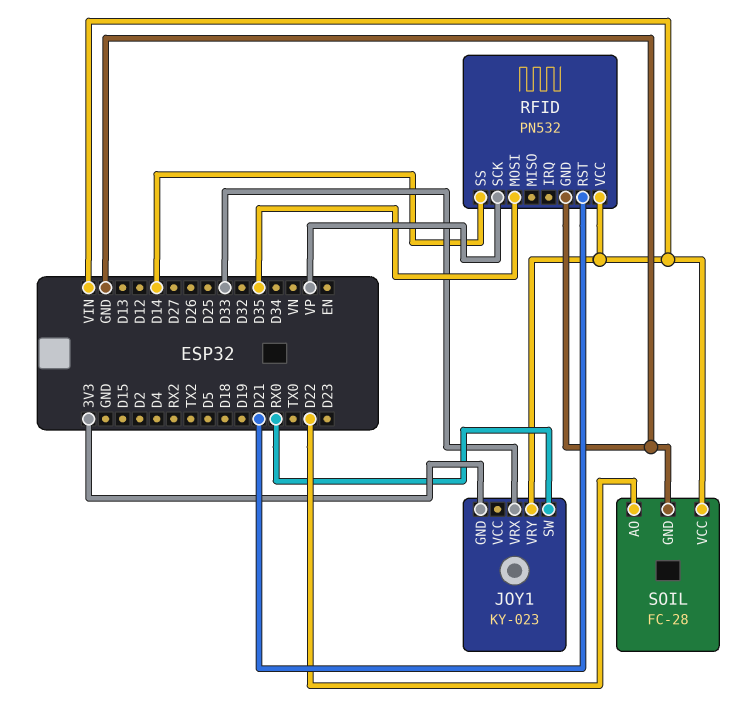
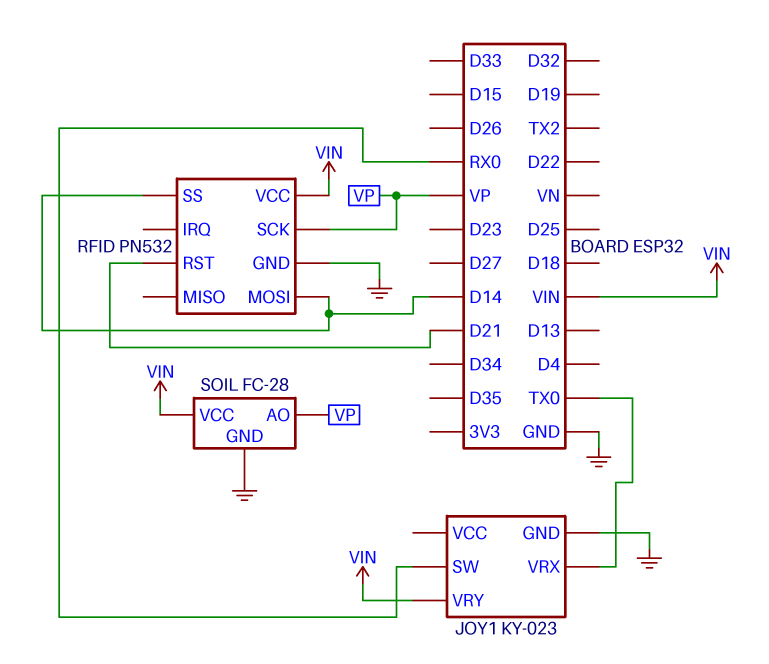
JOY1 pin GND: 3V3 -> GND
JOY1 pin VRX: D33 -> TX0
RFID pin MOSI: D35 -> D14
SOIL pin AO: D22 -> VP

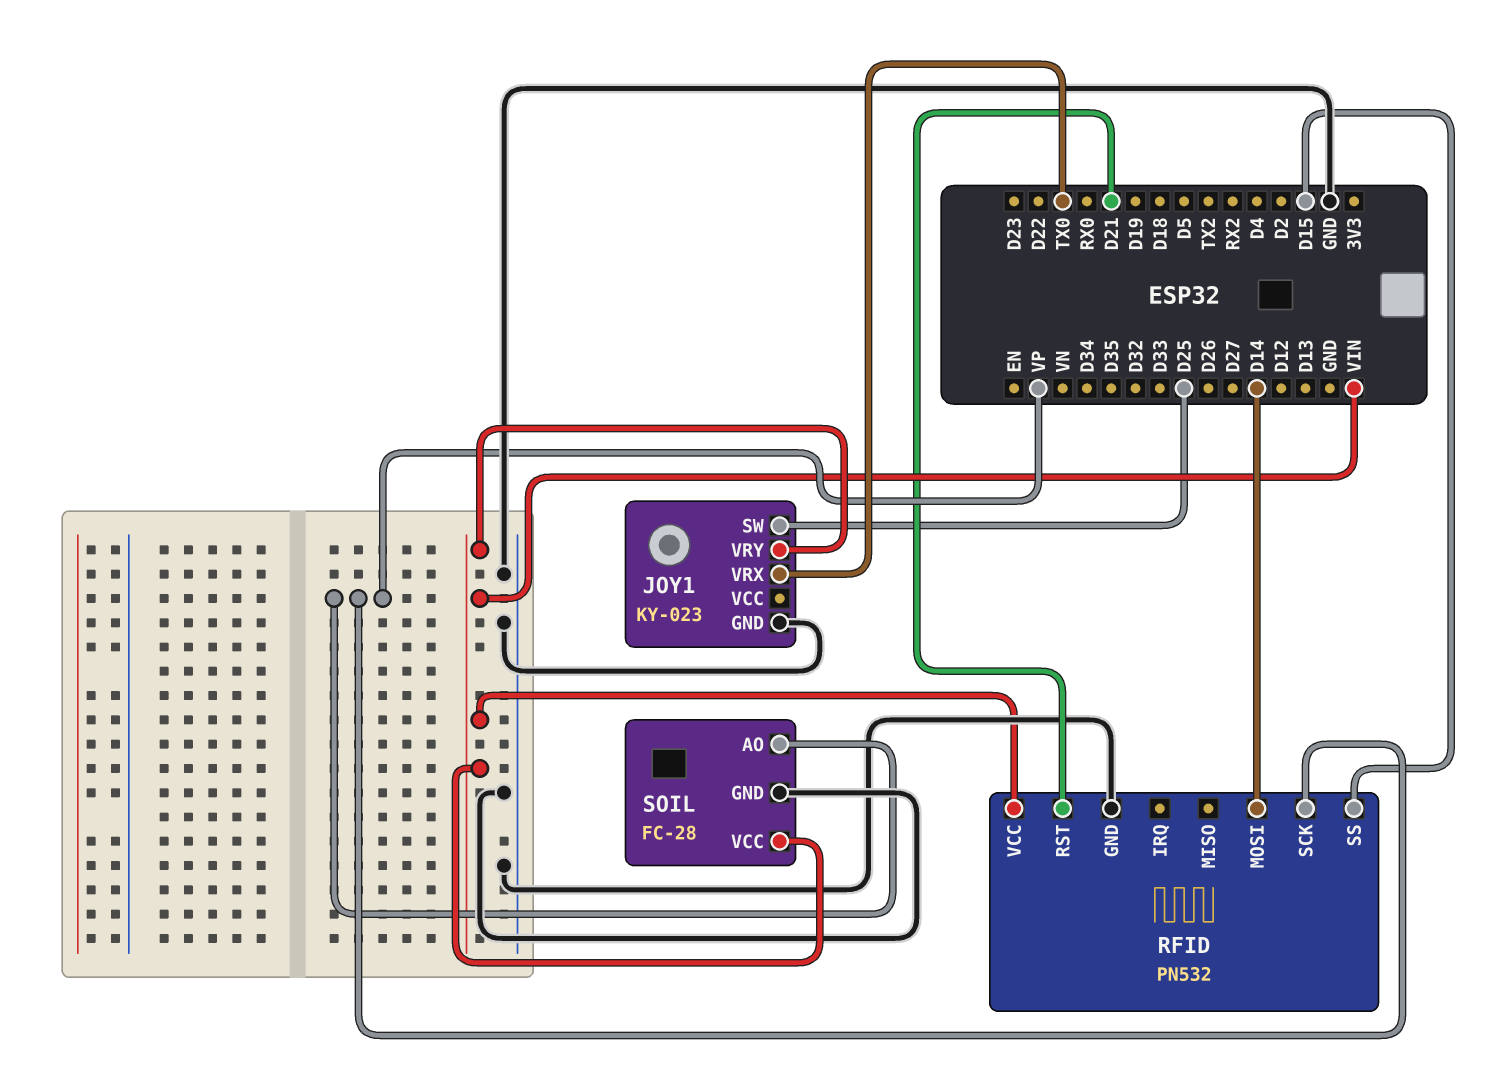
JOY1 pin SW: RX0 -> D25
RFID pin SS: D14 -> D15

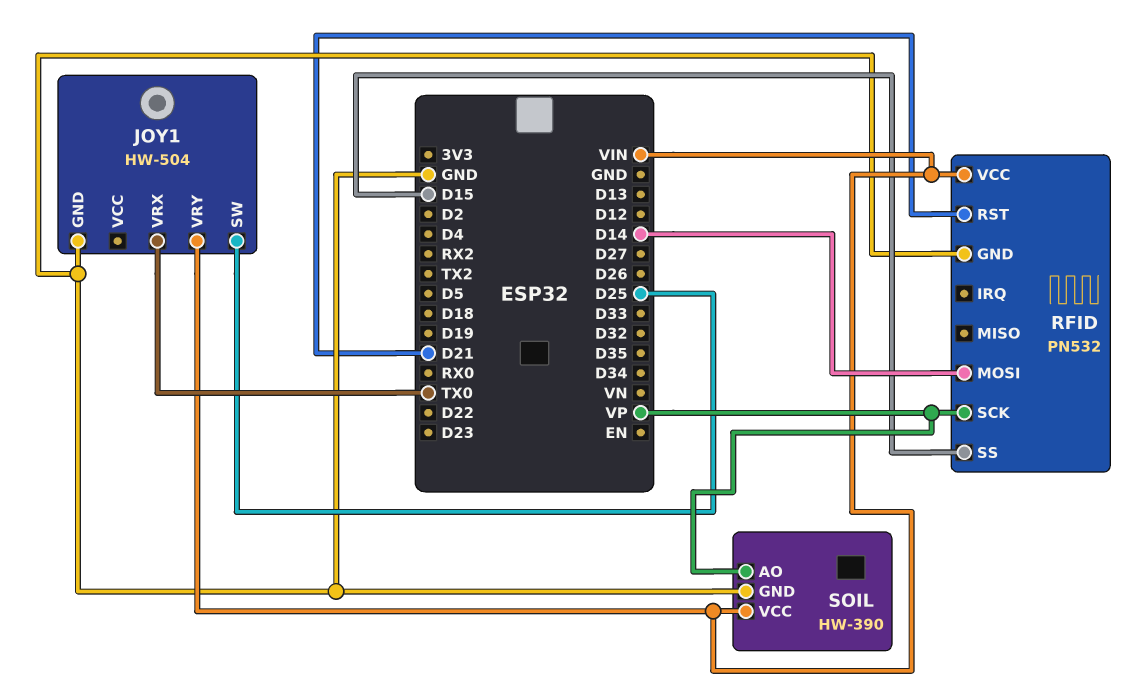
JOY1: KY-023 -> HW-504
SOIL: FC-28 -> HW-390

